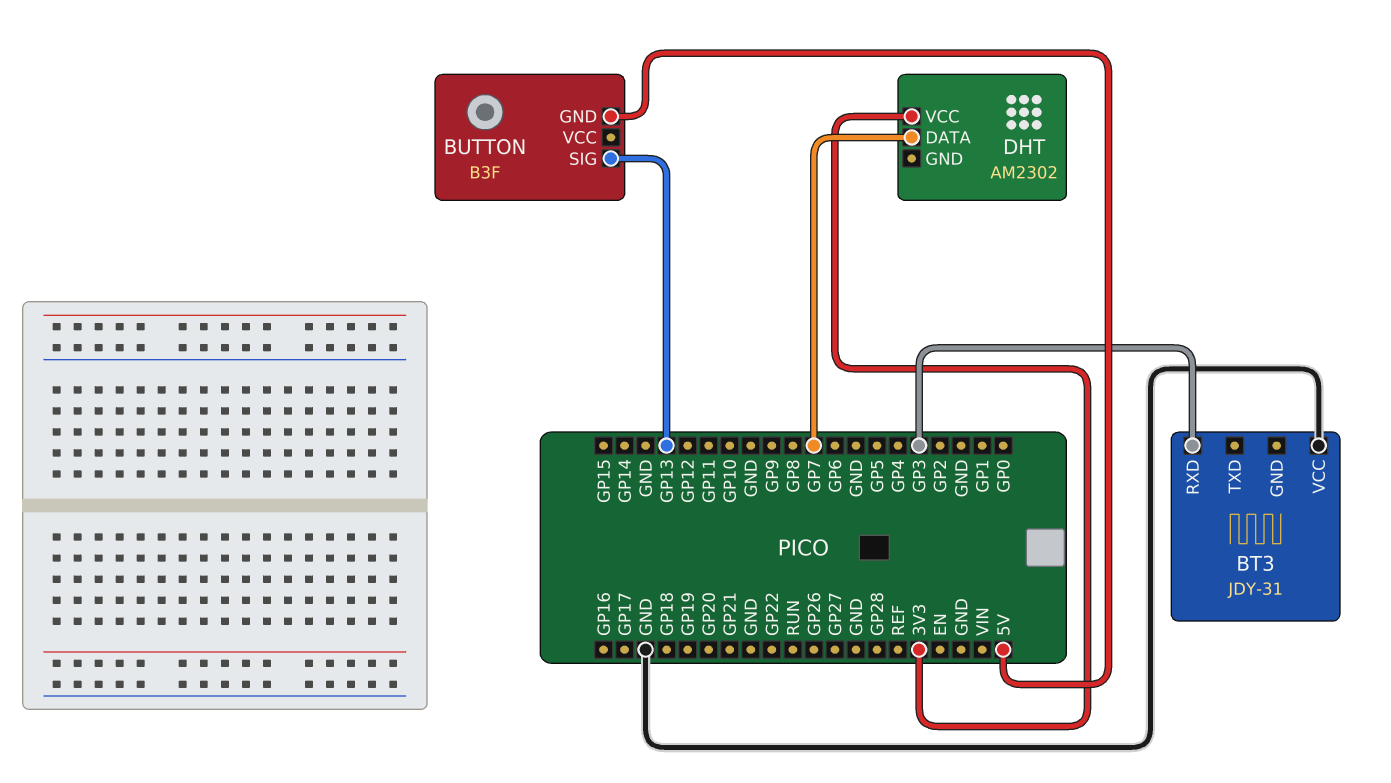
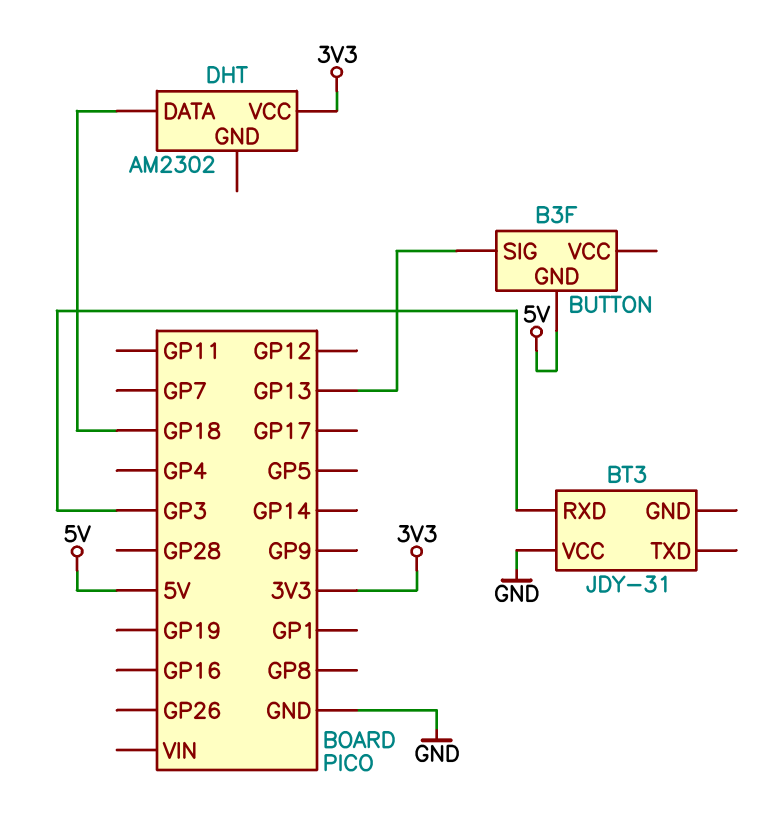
DHT pin DATA: GP7 -> GP18

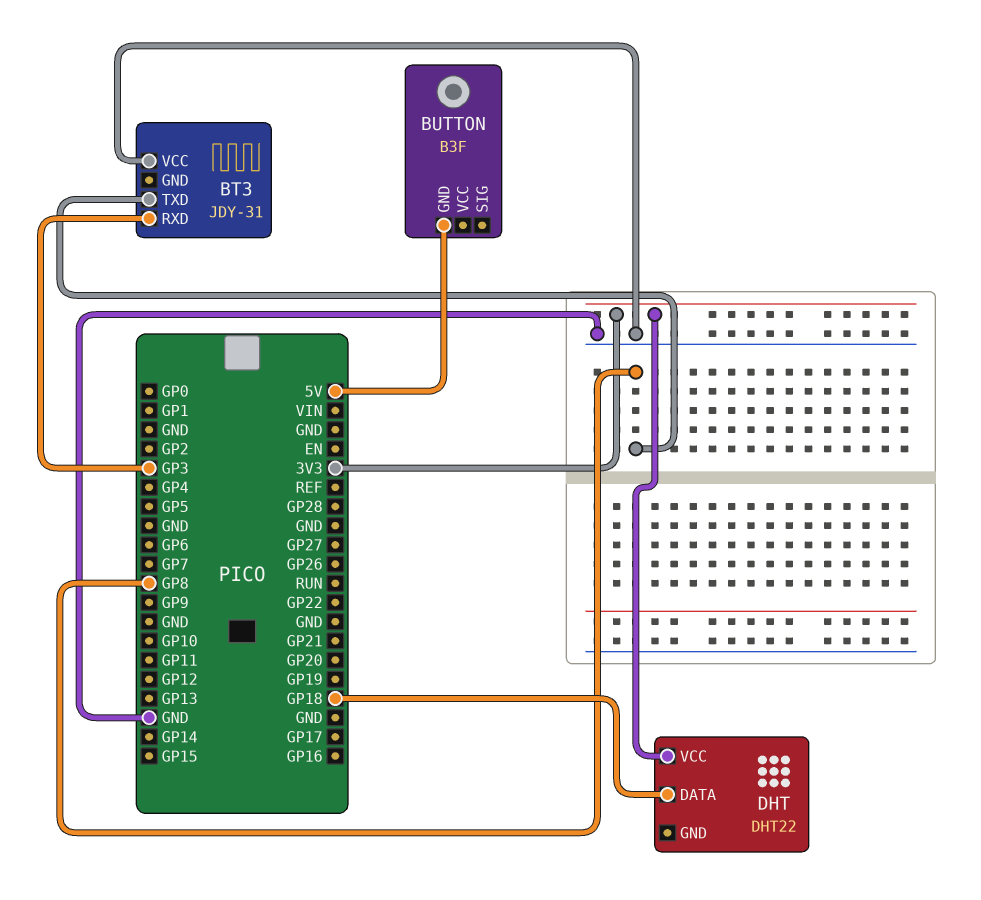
BT3 pin TXD: none -> GP8
BUTTON pin SIG: GP13 -> none
DHT: AM2302 -> DHT22

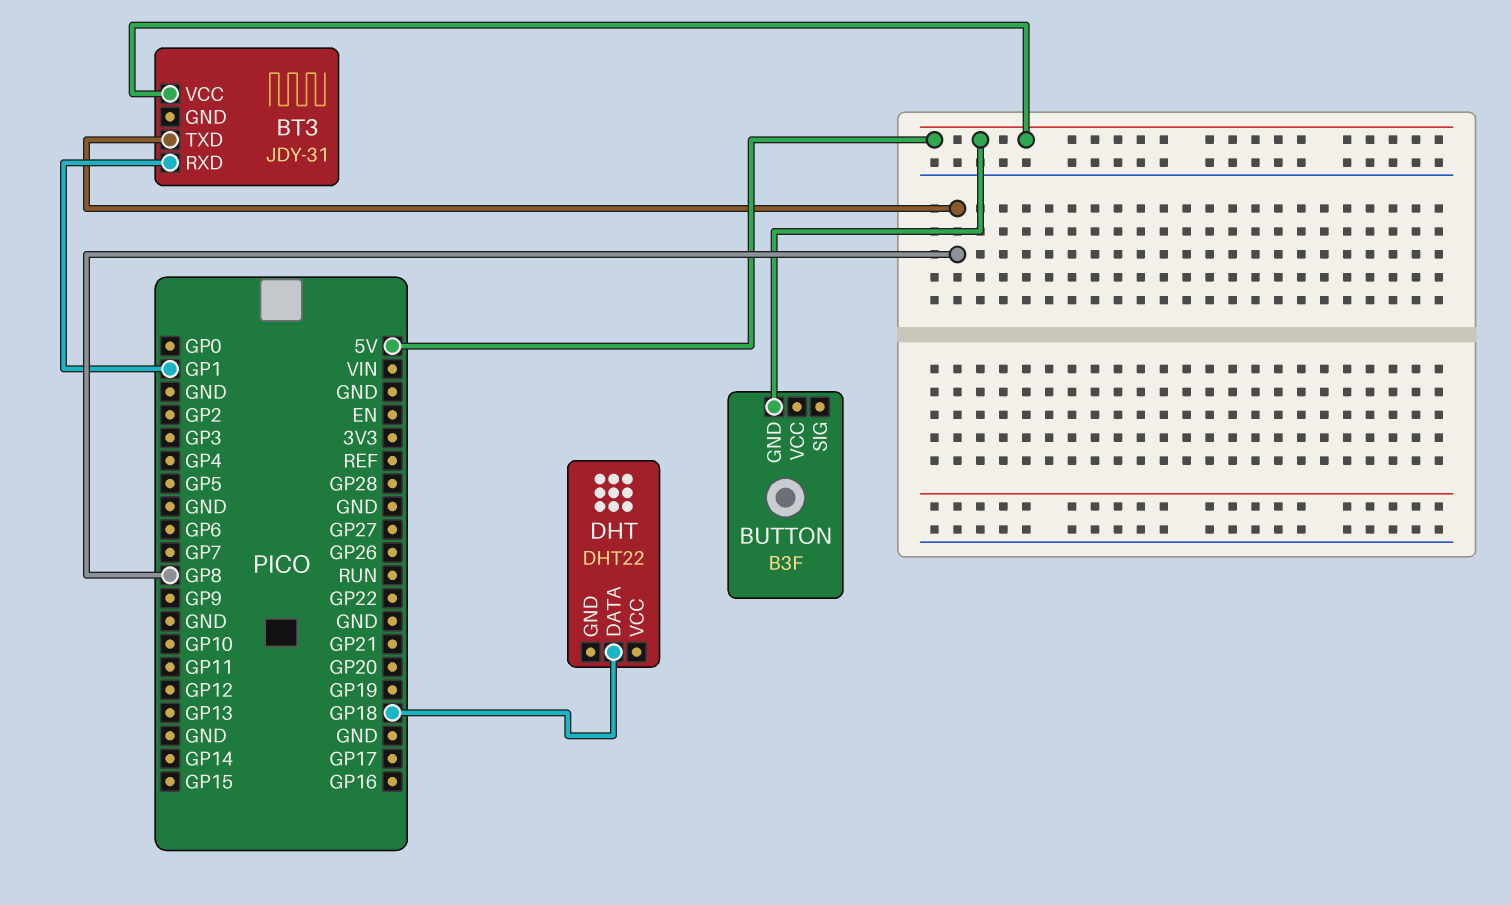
BT3 pin RXD: GP3 -> GP1
BT3 pin VCC: GND -> 5V
DHT pin VCC: 3V3 -> none

